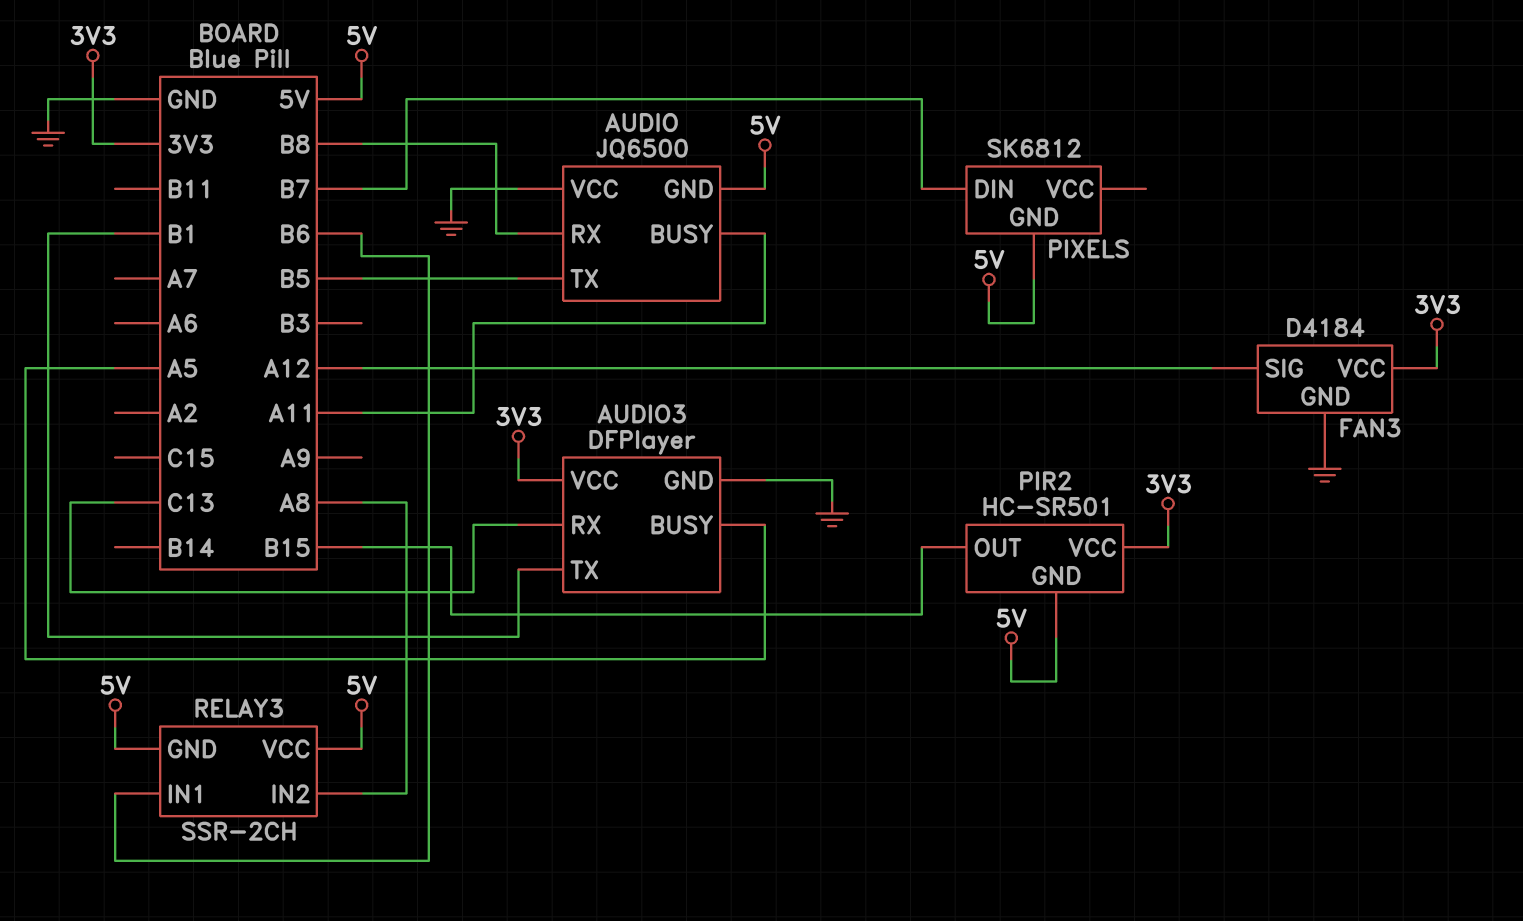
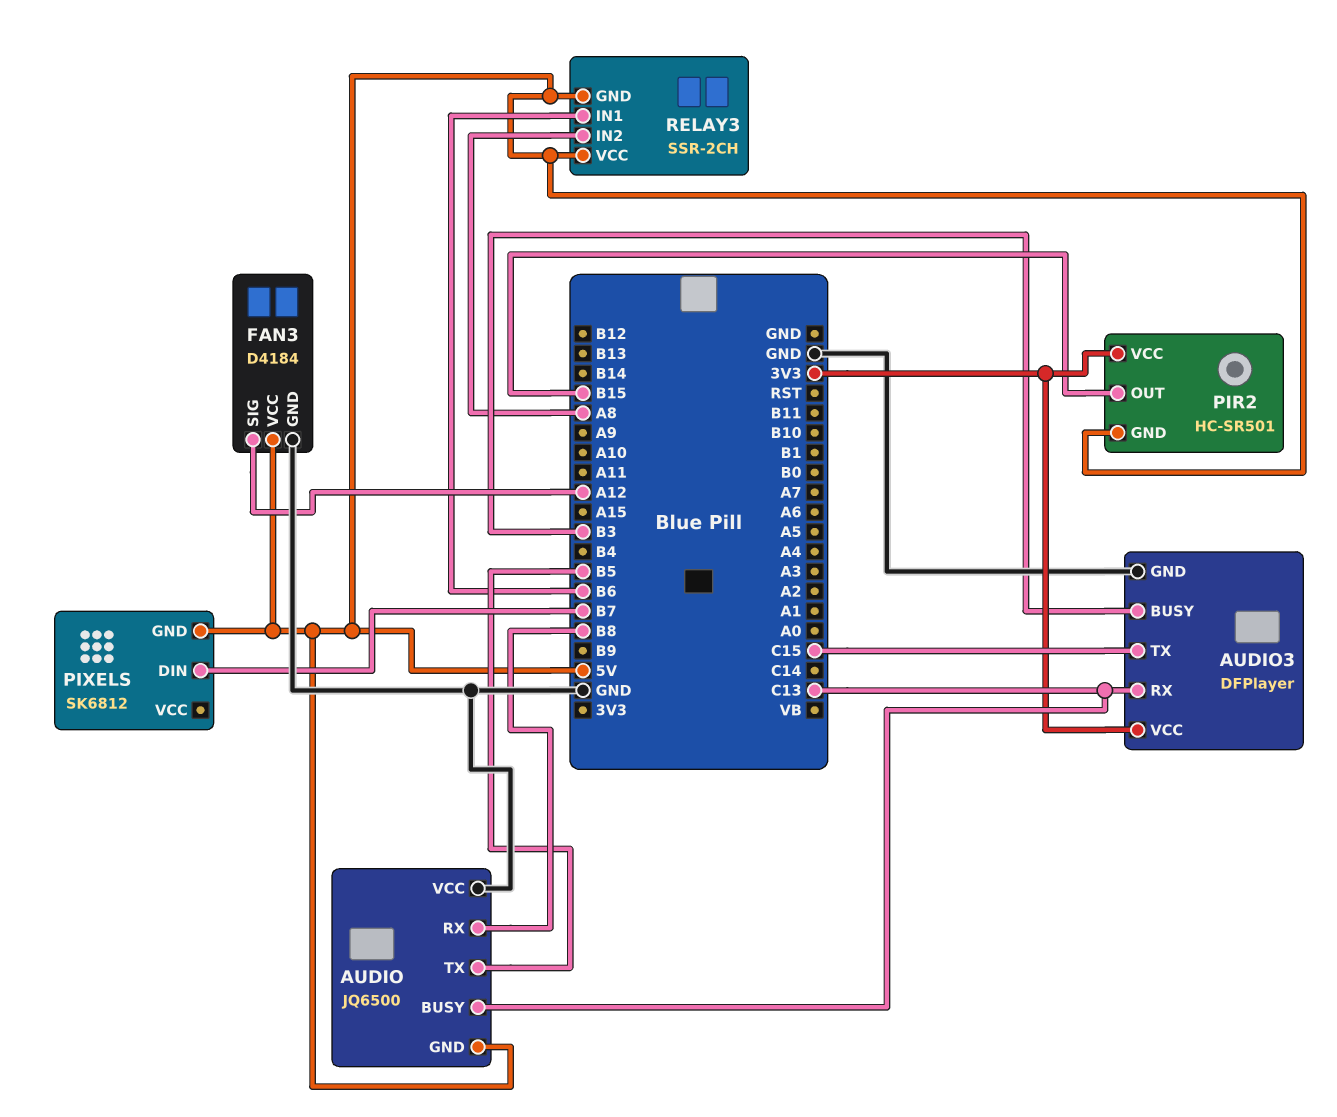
AUDIO pin BUSY: A11 -> C13
AUDIO3 pin BUSY: A5 -> B3
AUDIO3 pin TX: B1 -> C15
FAN3 pin VCC: 3V3 -> 5V

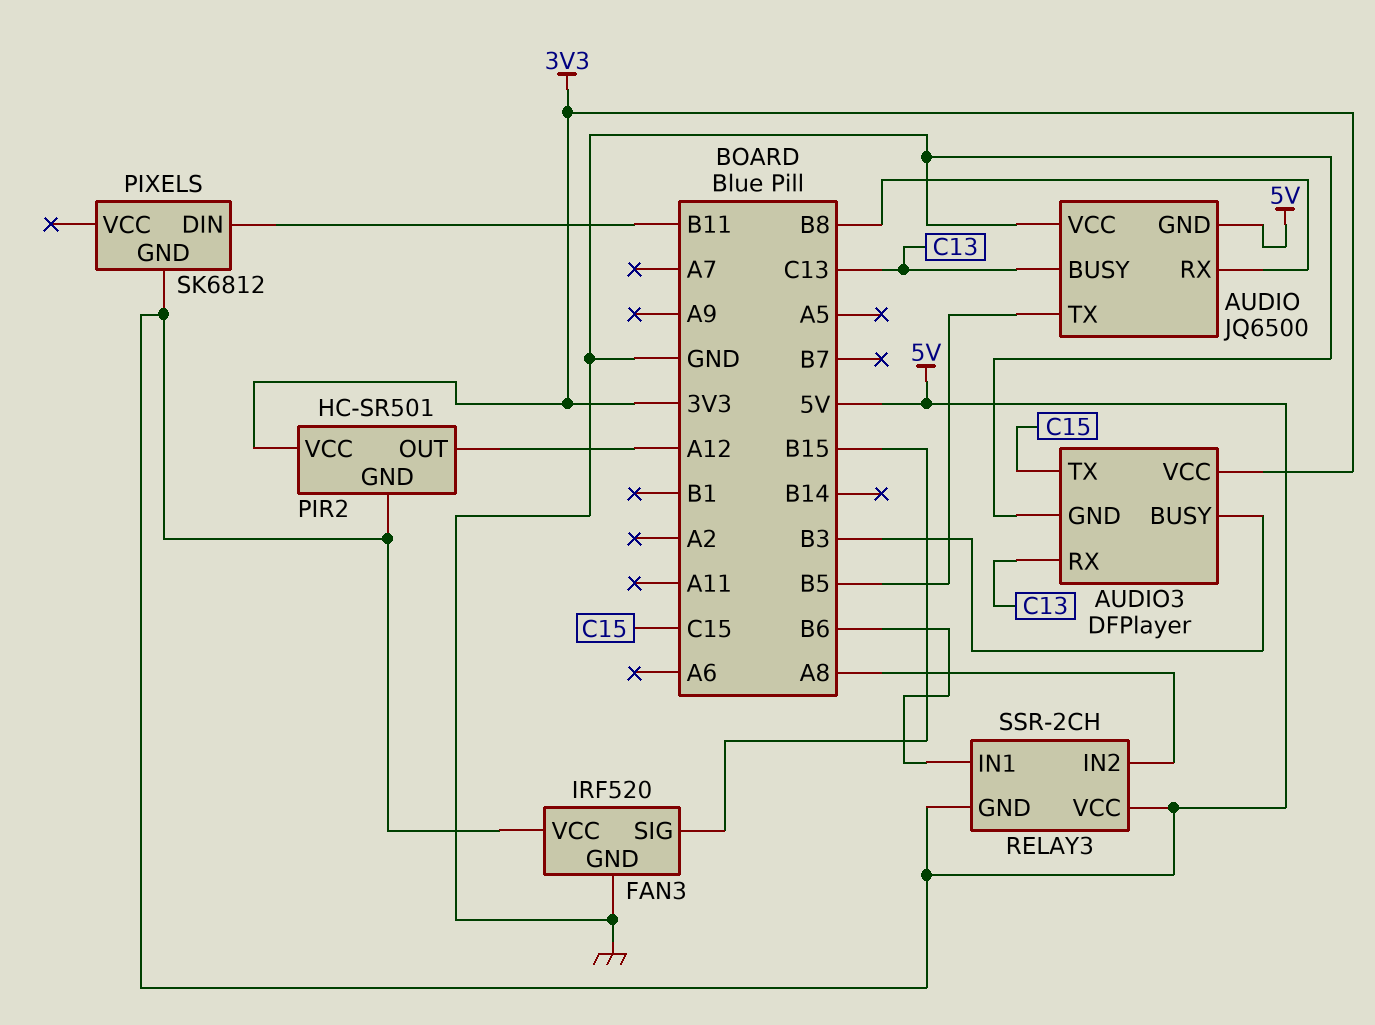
FAN3: D4184 -> IRF520
FAN3 pin SIG: A12 -> B15
PIR2 pin OUT: B15 -> A12
PIXELS pin DIN: B7 -> B11

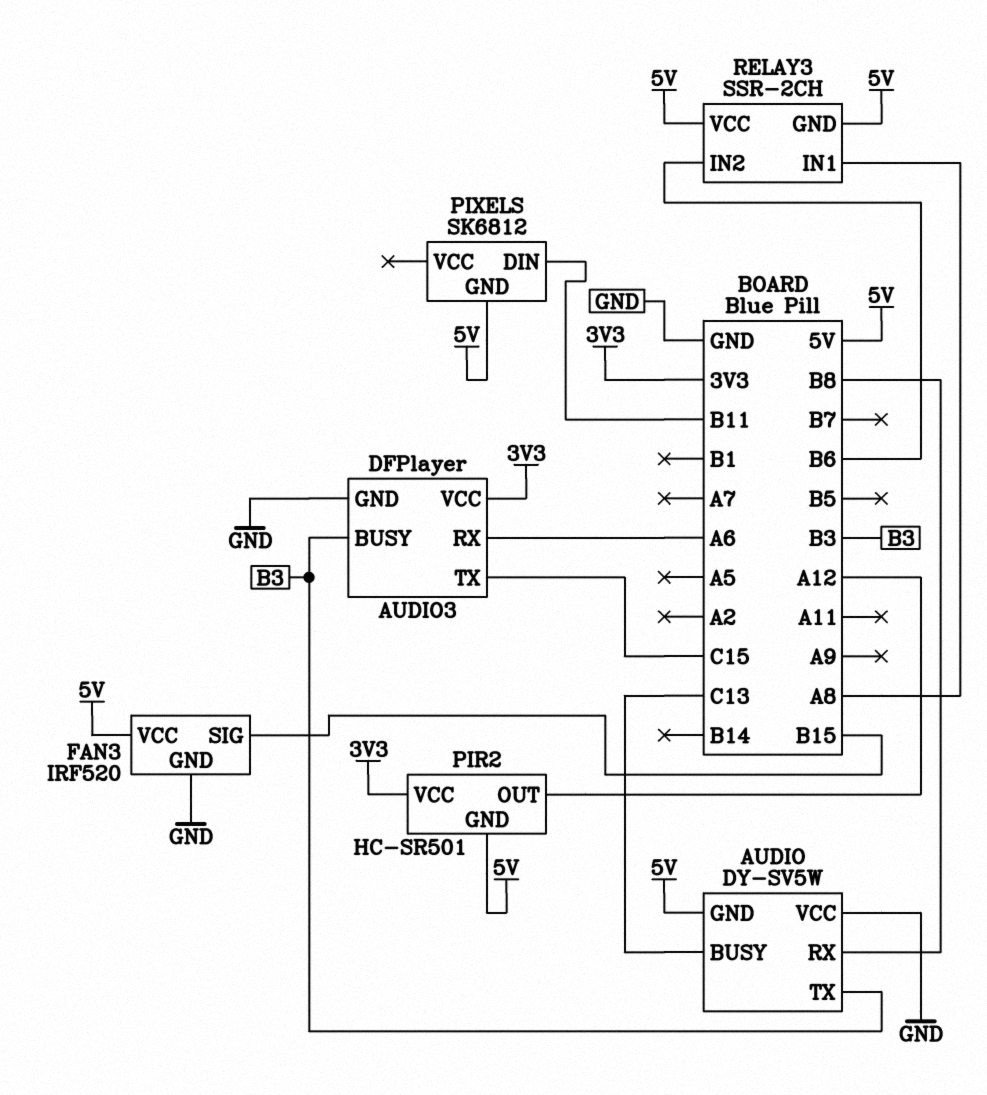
AUDIO: JQ6500 -> DY-SV5W
AUDIO pin TX: B5 -> B3
AUDIO3 pin RX: C13 -> A6
RELAY3 pin IN1: B6 -> A8
RELAY3 pin IN2: A8 -> B6

